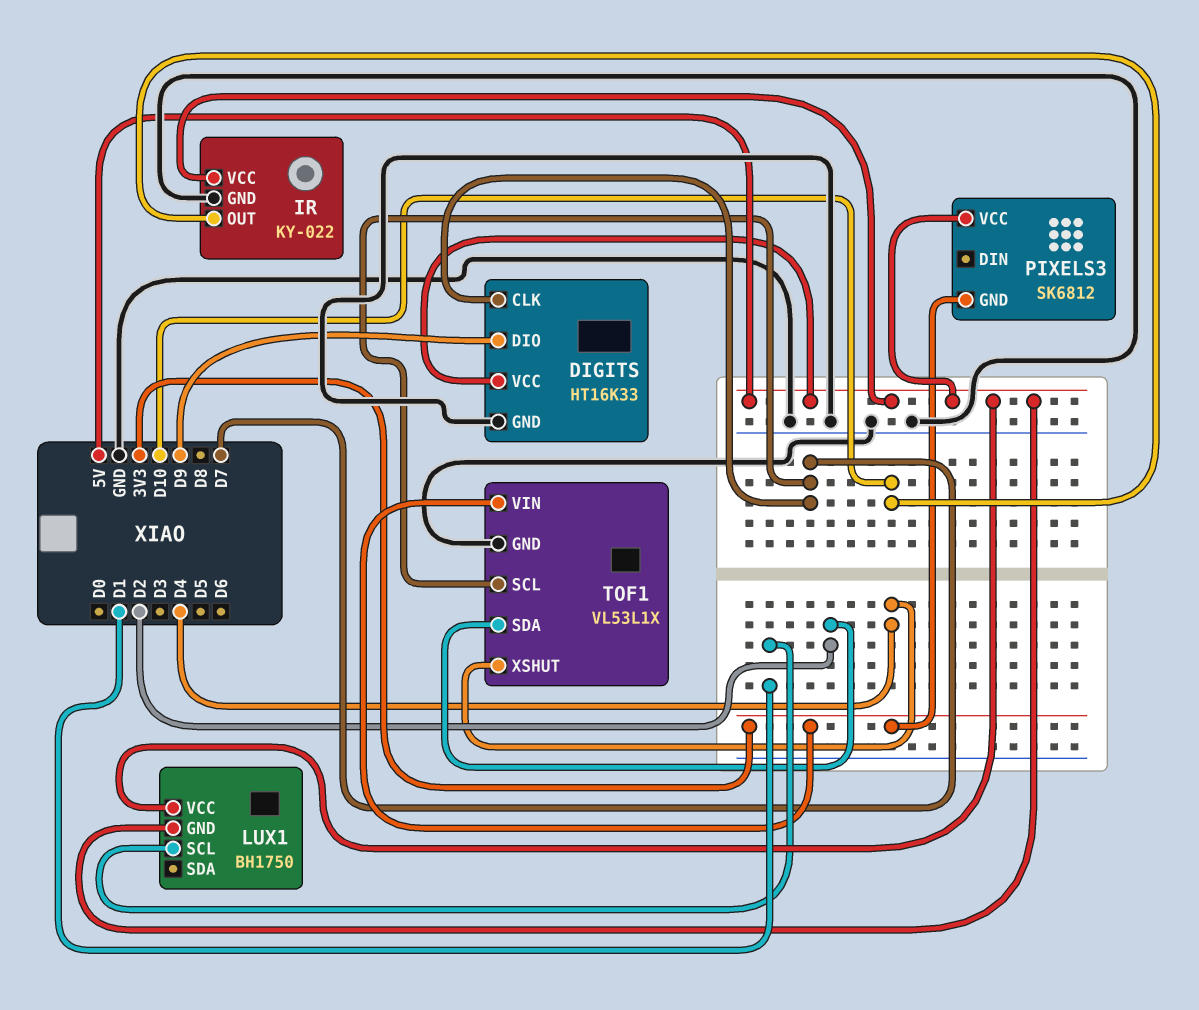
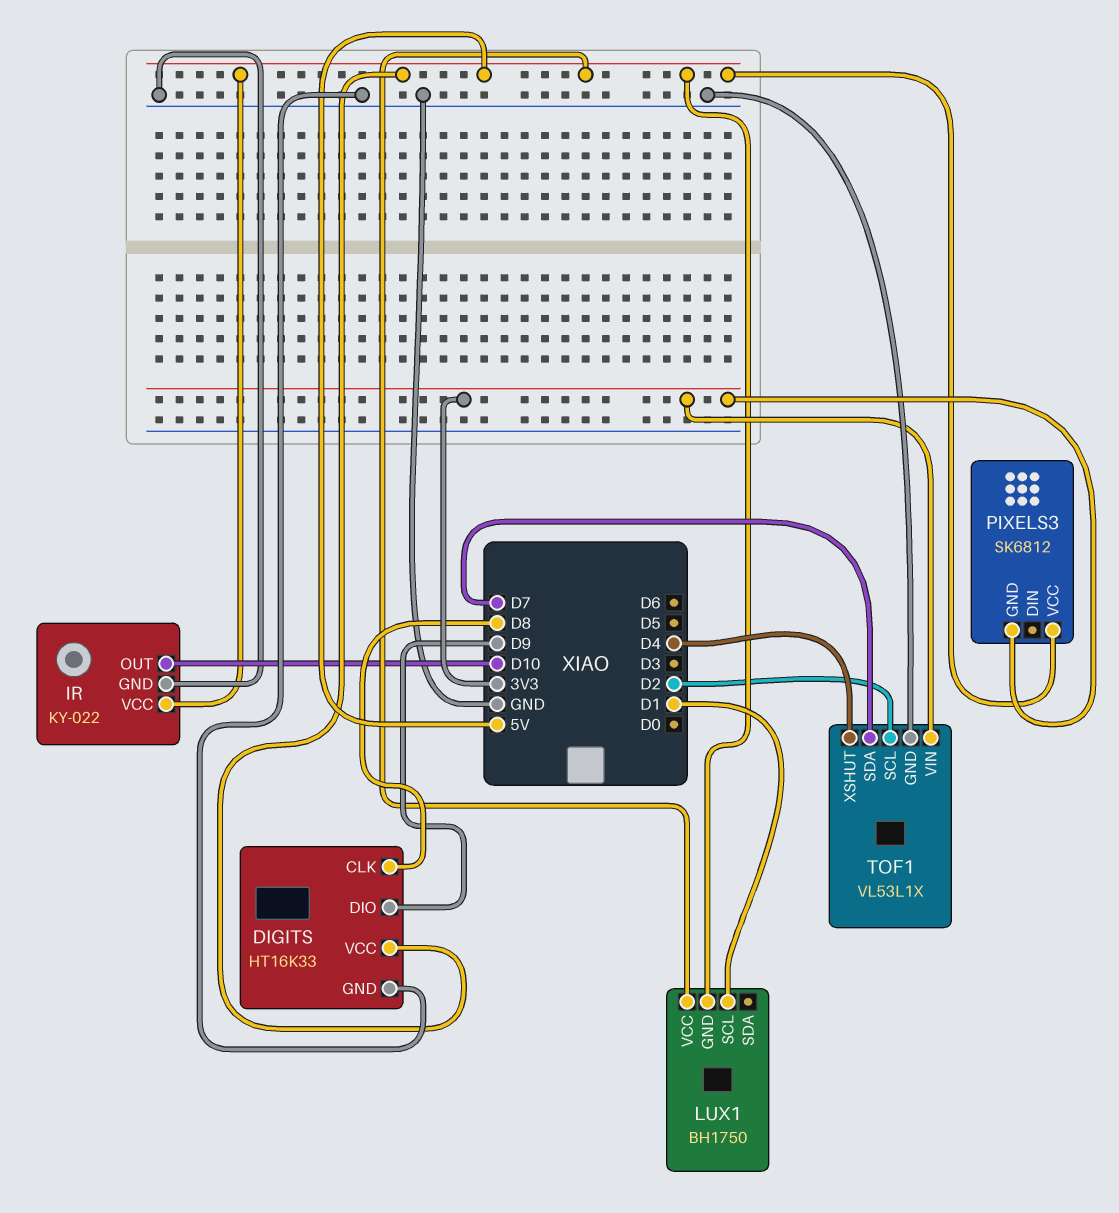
DIGITS pin CLK: D7 -> D8
TOF1 pin SCL: D7 -> D2
TOF1 pin SDA: D2 -> D7

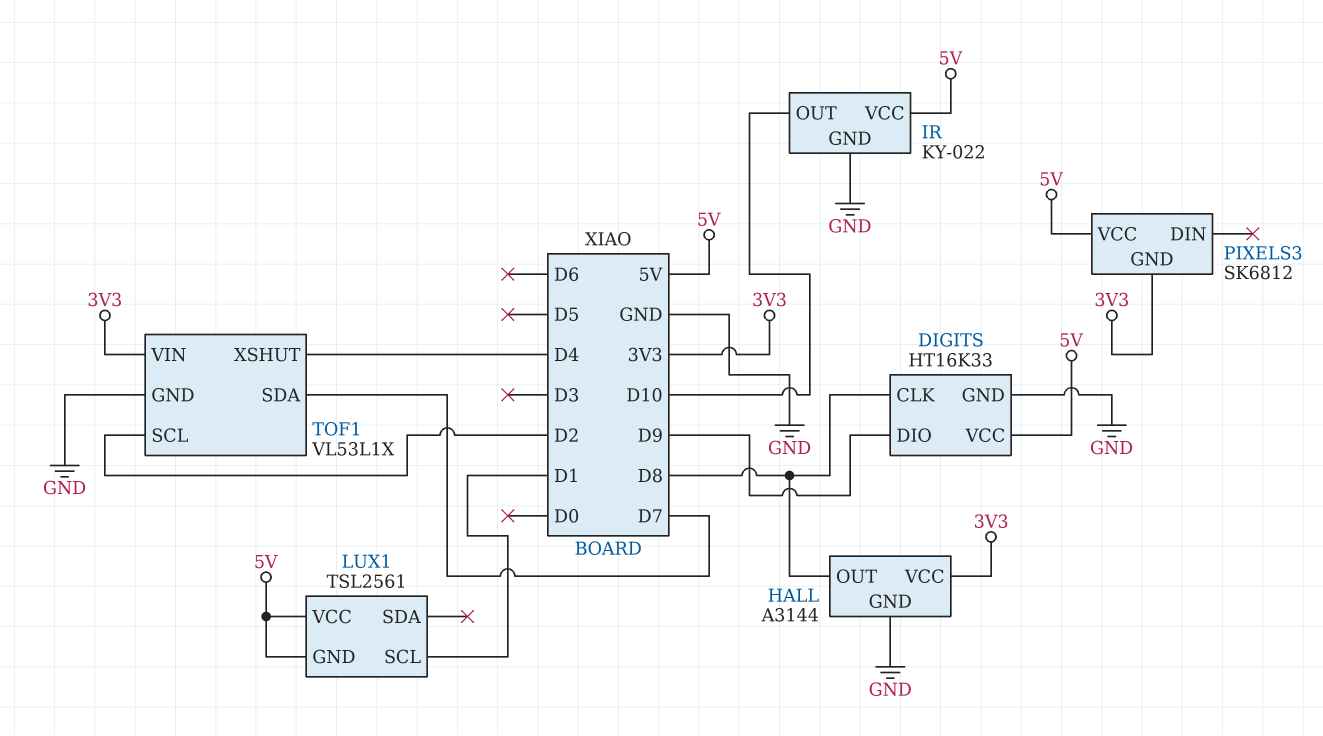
HALL: none -> A3144
HALL pin GND: none -> GND
HALL pin OUT: none -> D8
HALL pin VCC: none -> 3V3
LUX1: BH1750 -> TSL2561

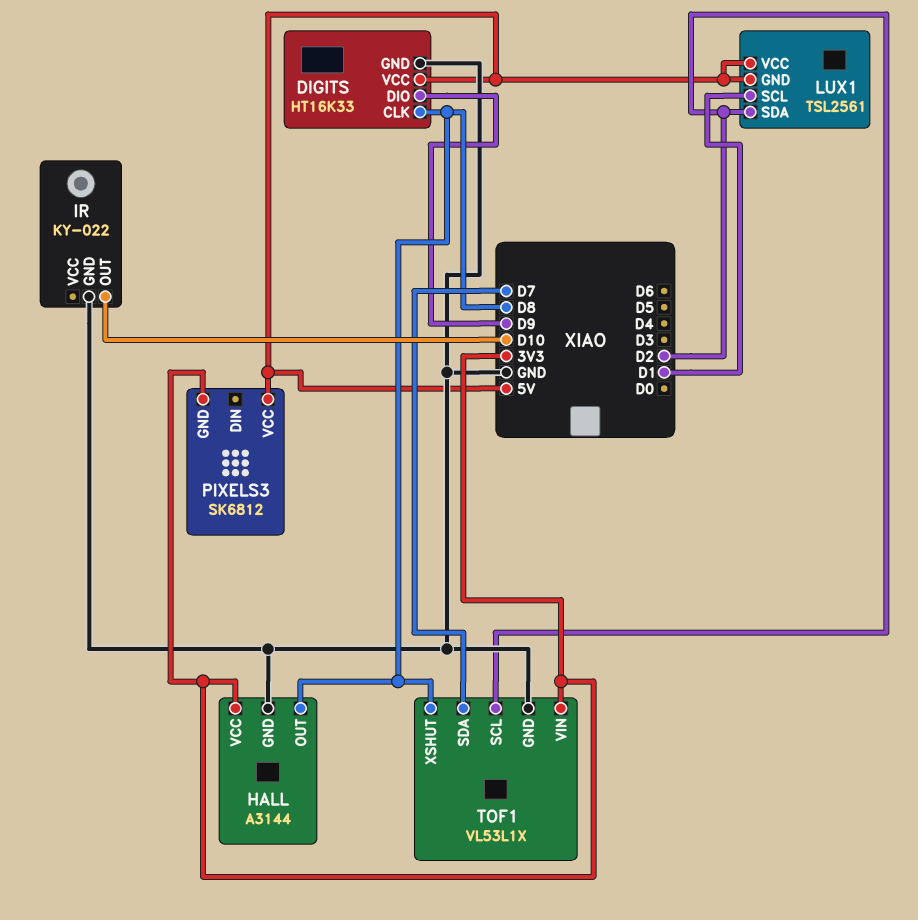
IR pin VCC: 5V -> none
LUX1 pin SDA: none -> D2
TOF1 pin XSHUT: D4 -> D8

